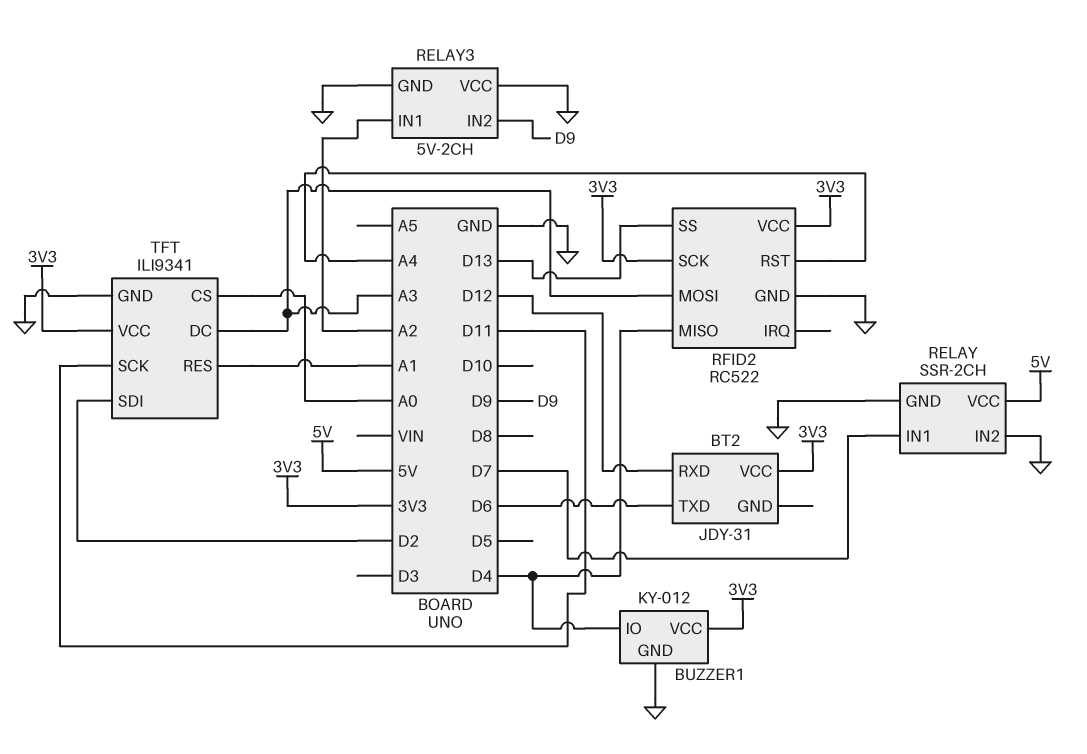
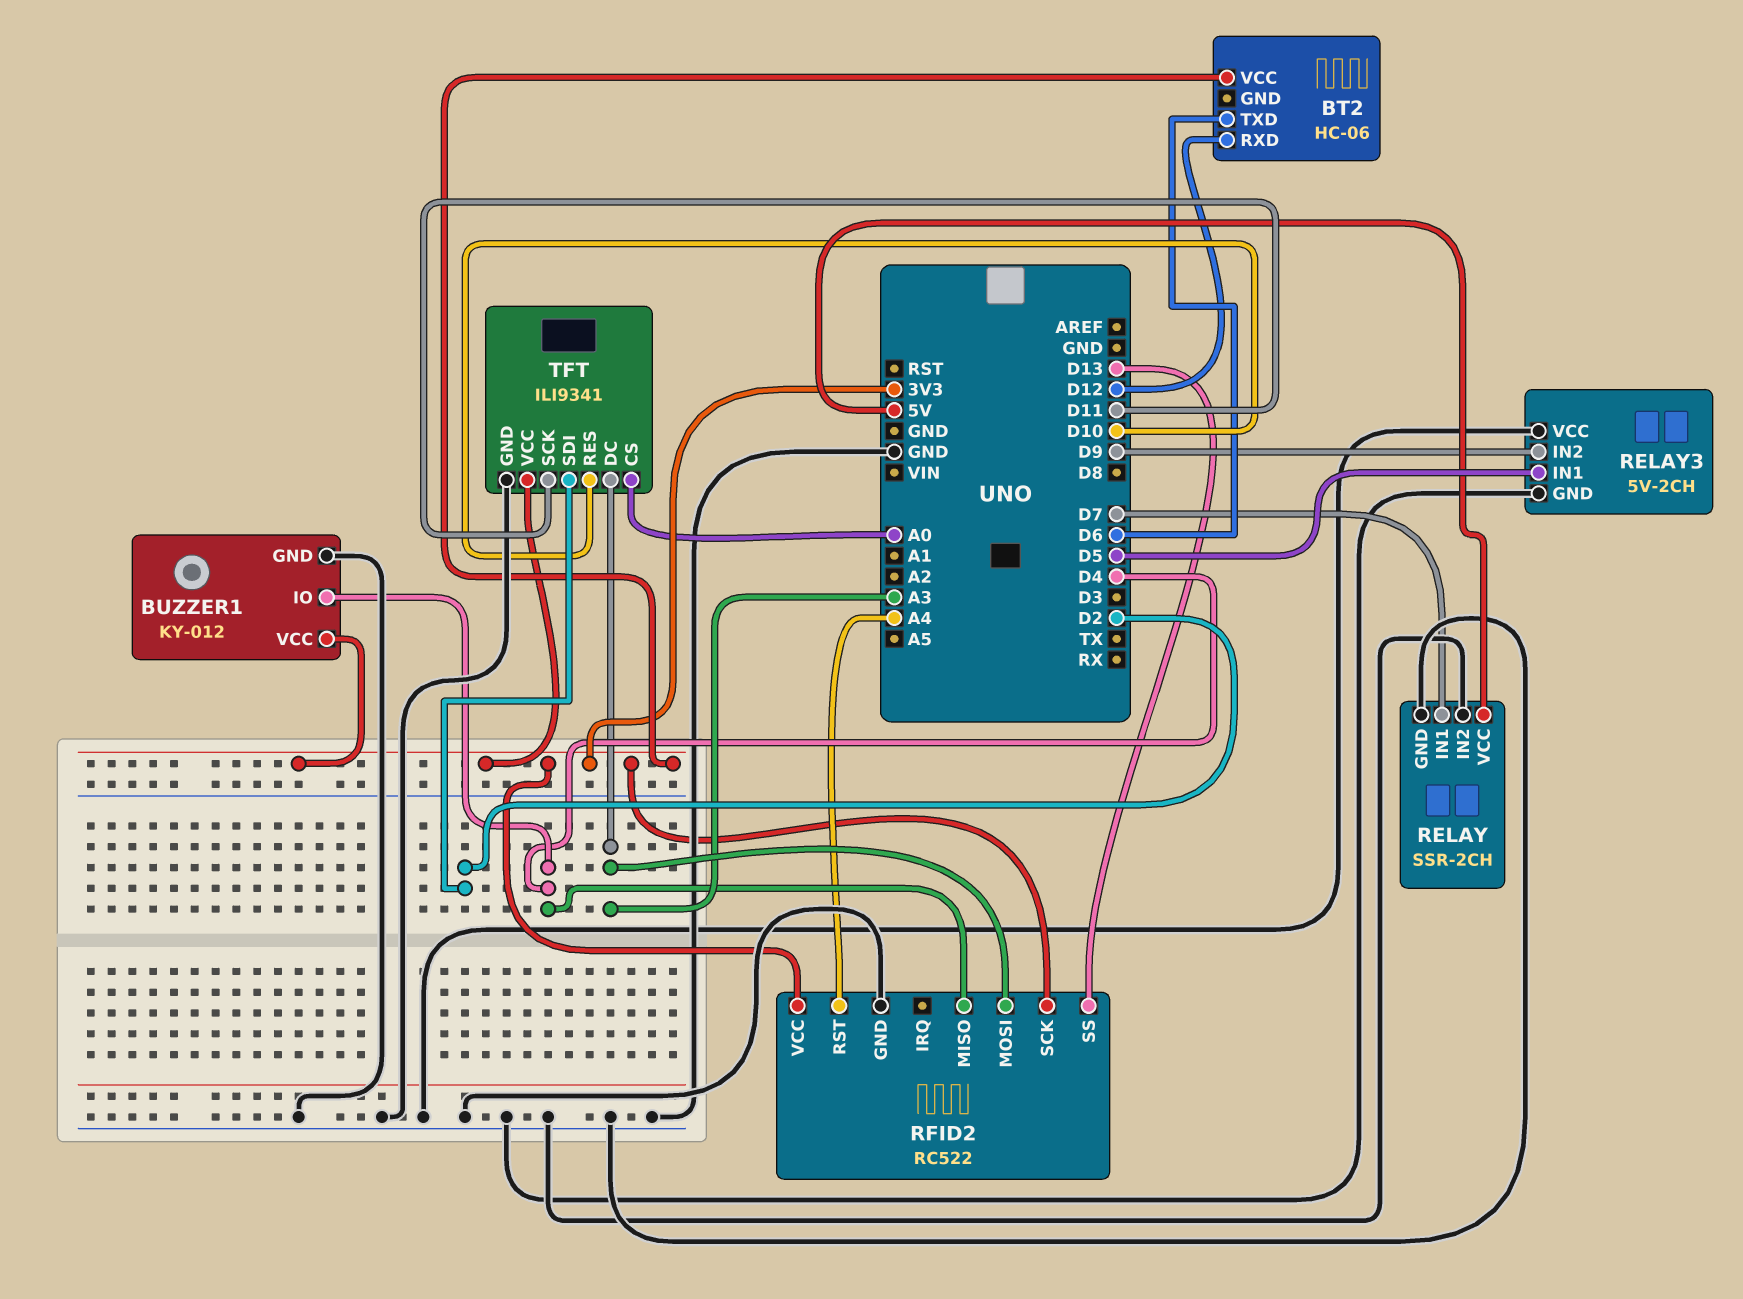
BT2: JDY-31 -> HC-06
RELAY3 pin IN1: A2 -> D5
TFT pin RES: A1 -> D10

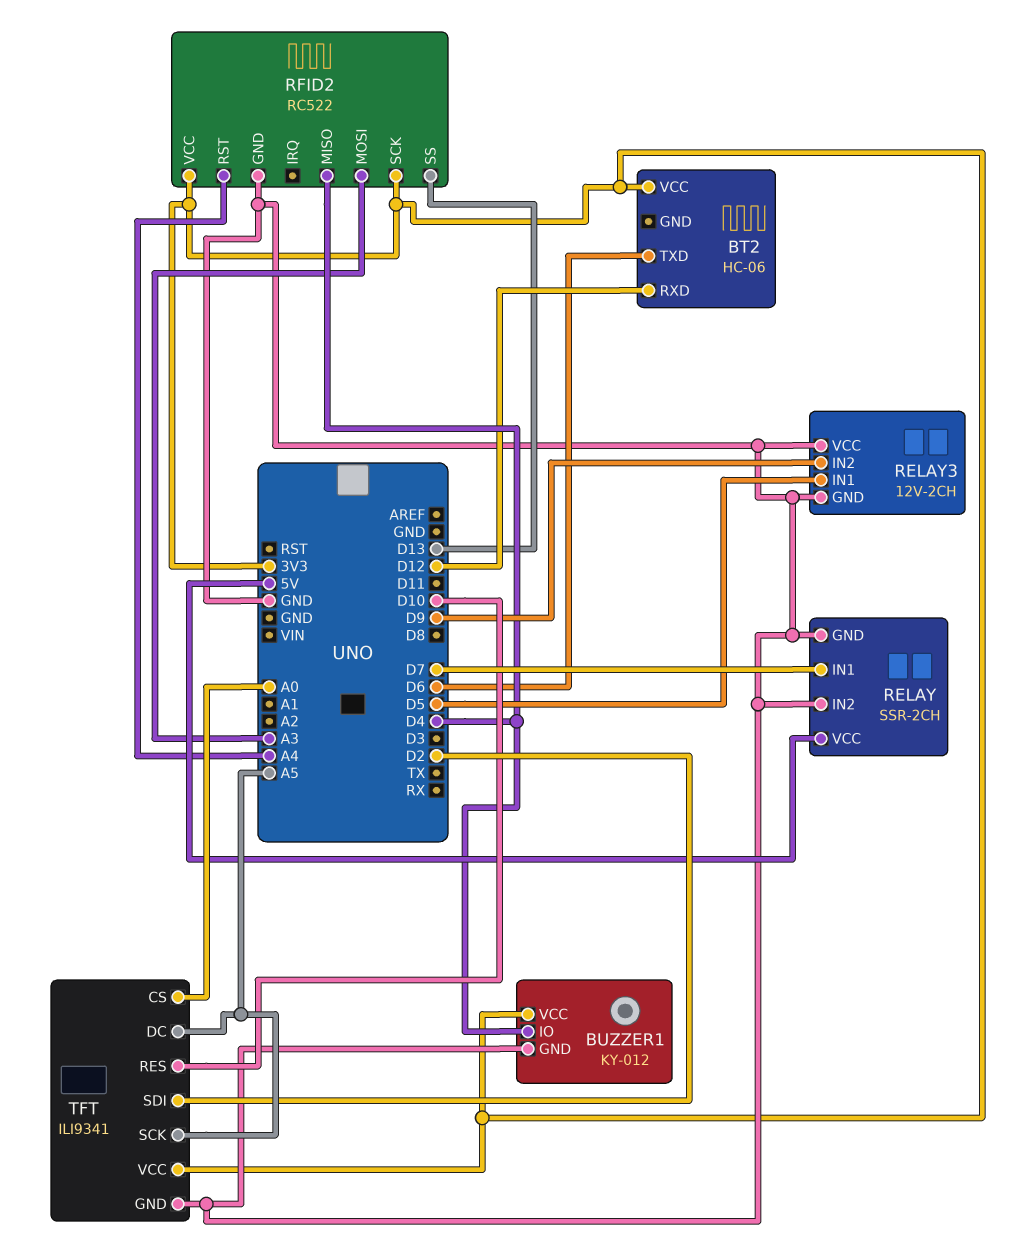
RELAY3: 5V-2CH -> 12V-2CH
TFT pin DC: A3 -> A5
TFT pin SCK: D11 -> A5

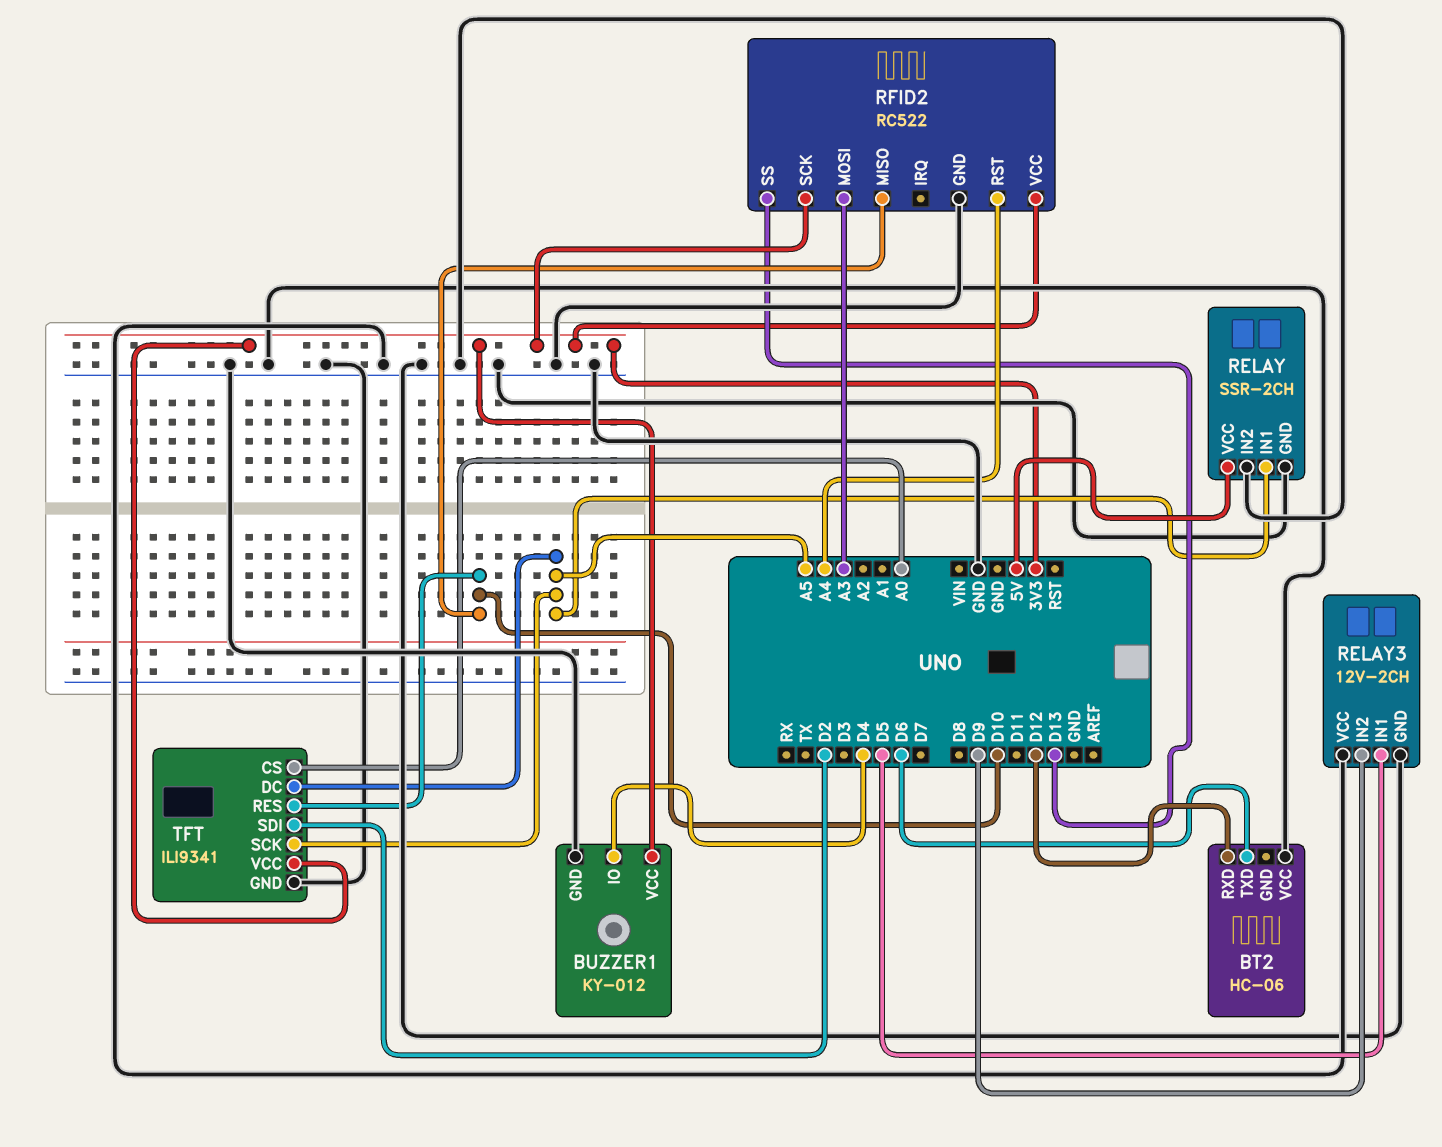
BT2 pin VCC: 3V3 -> GND
RELAY pin IN1: D7 -> A5
RFID2 pin MISO: D4 -> D10

